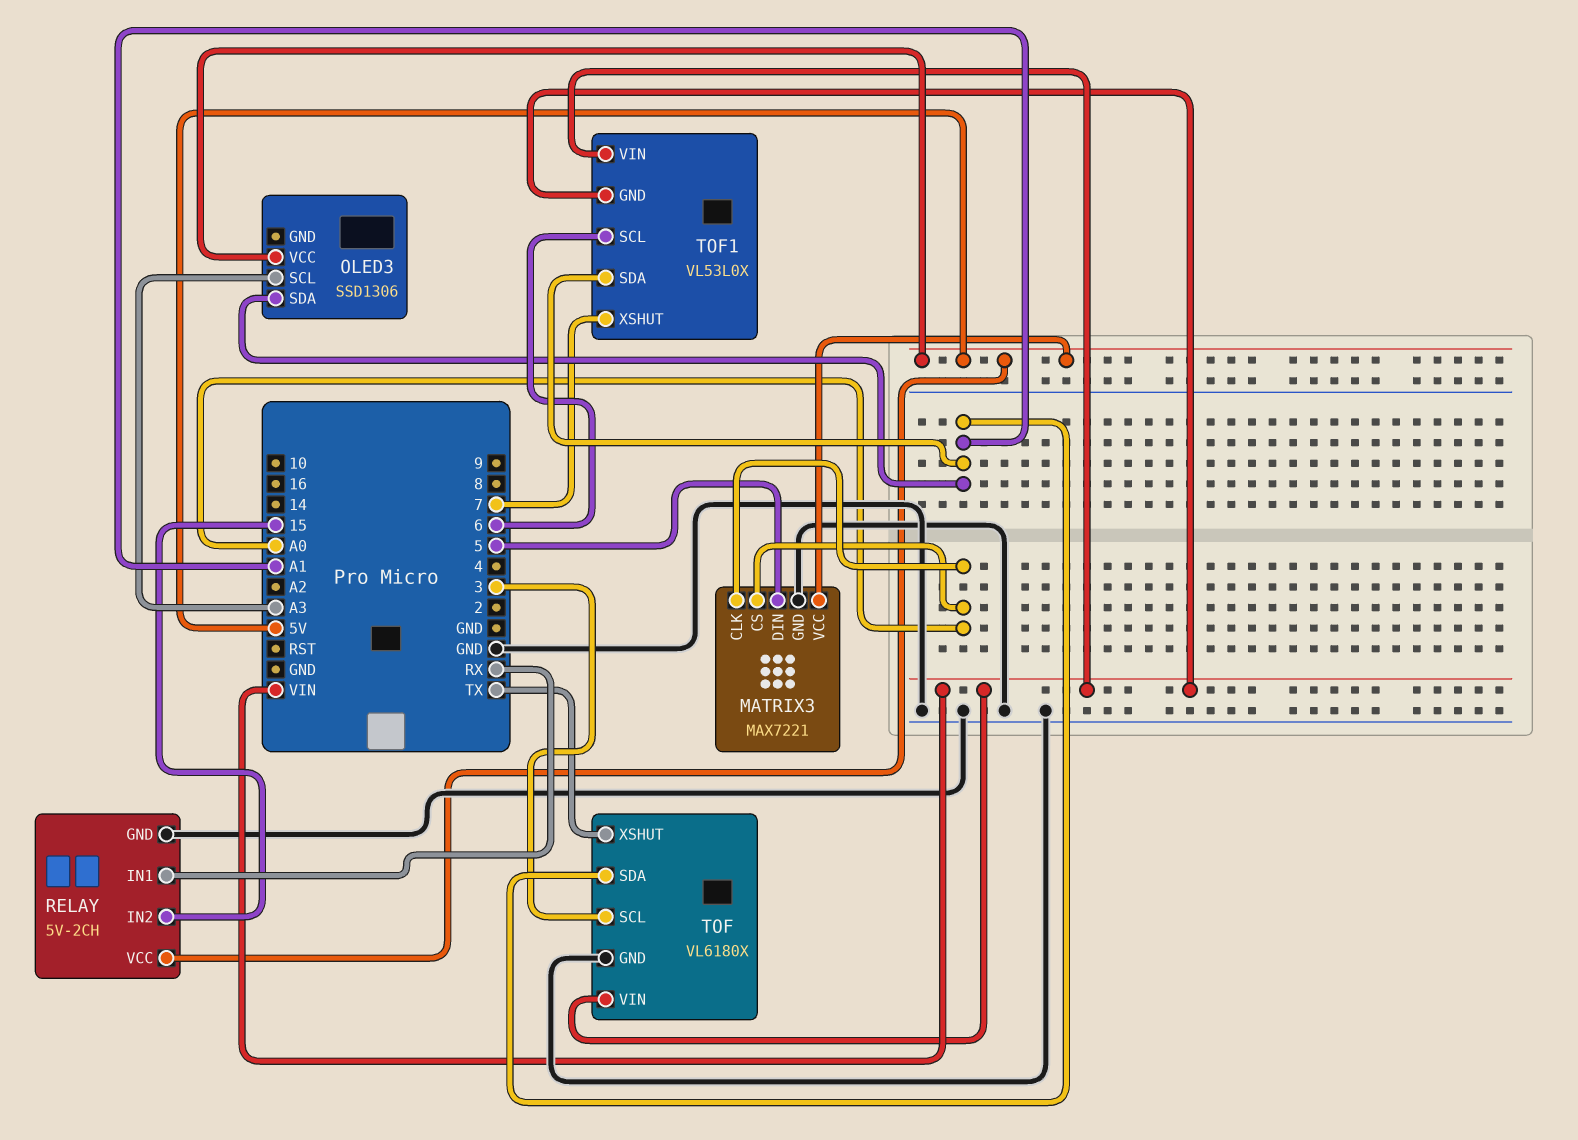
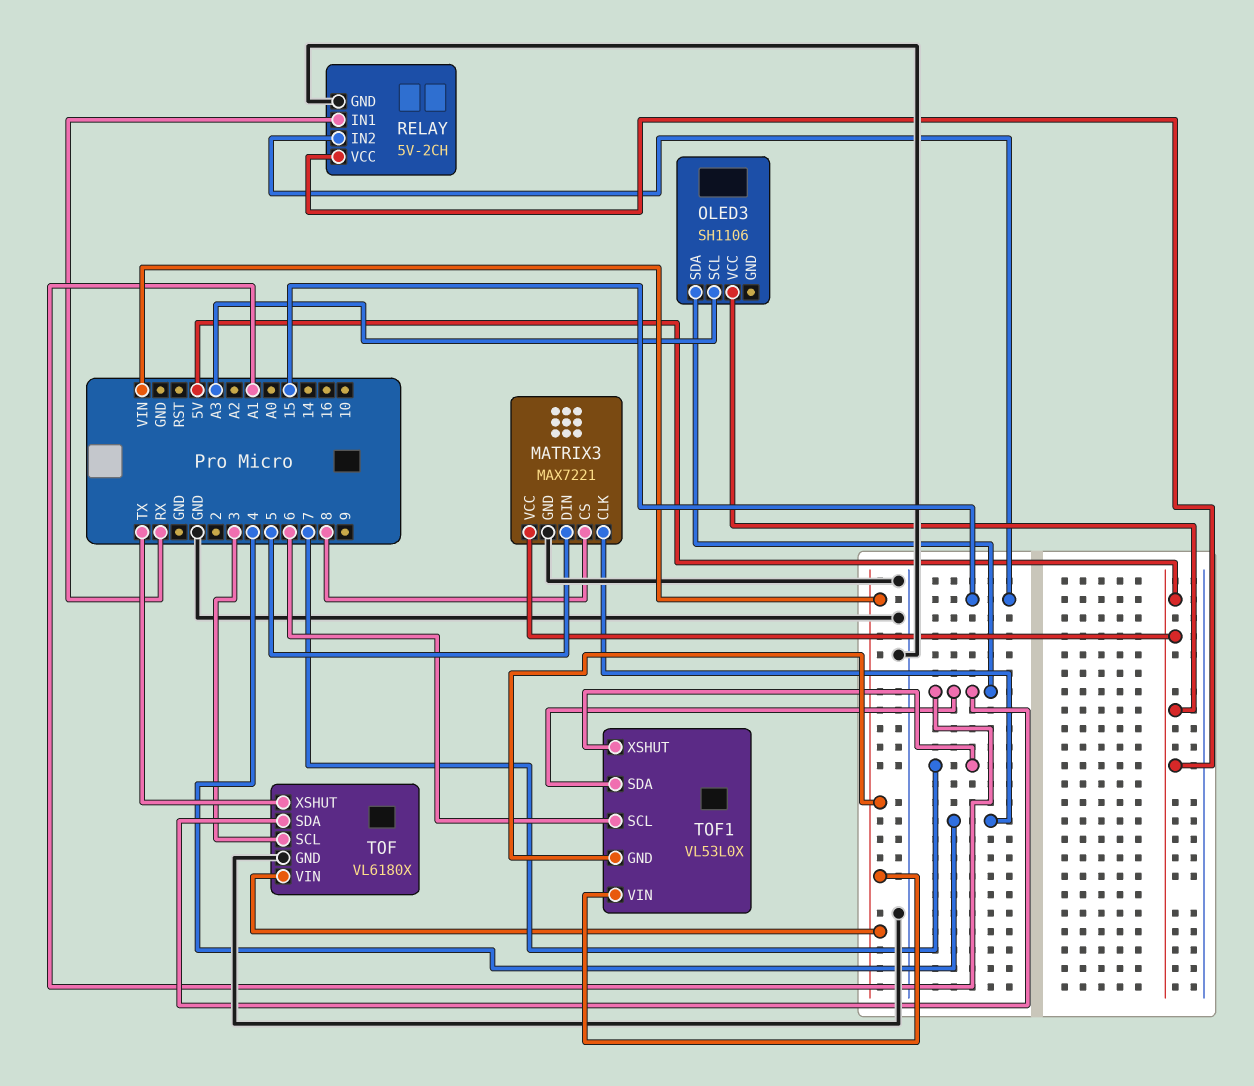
MATRIX3 pin CLK: A0 -> 4
MATRIX3 pin CS: A0 -> 8
OLED3: SSD1306 -> SH1106

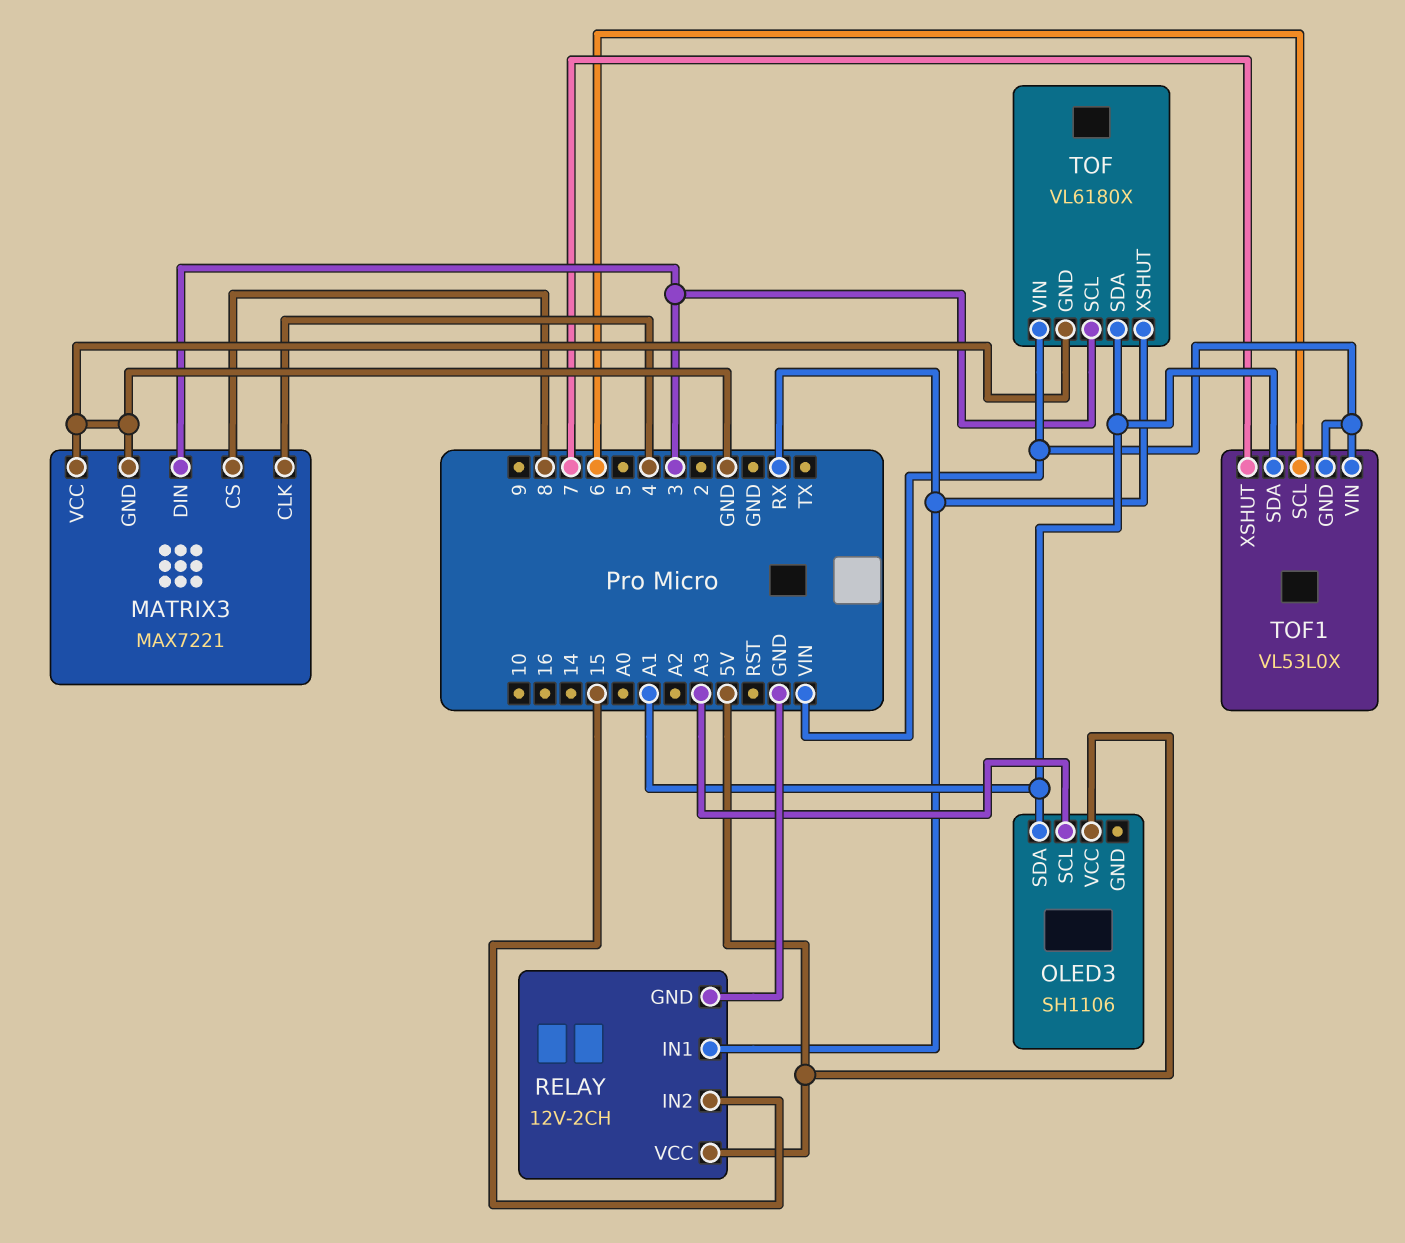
MATRIX3 pin DIN: 5 -> 3
MATRIX3 pin VCC: 5V -> GND
RELAY: 5V-2CH -> 12V-2CH
TOF pin XSHUT: TX -> RX

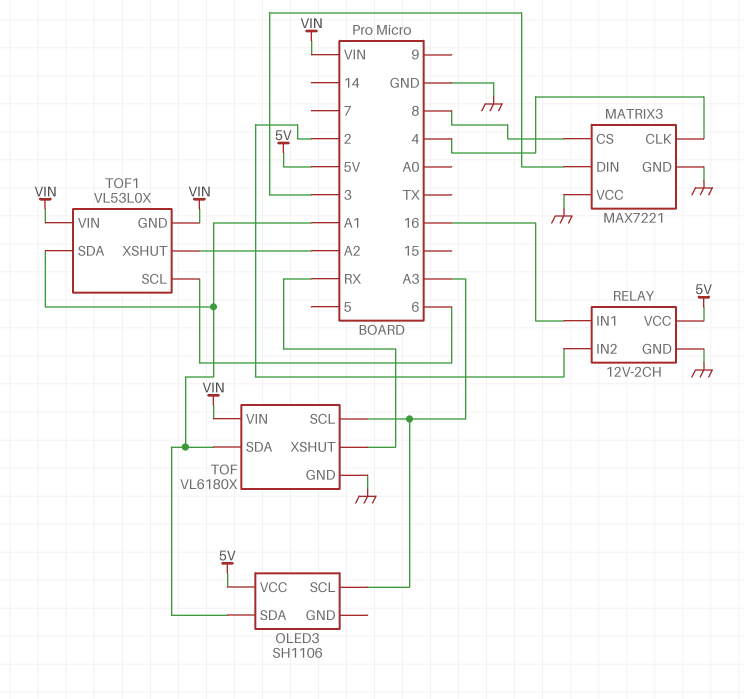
RELAY pin IN1: RX -> 16
RELAY pin IN2: 15 -> 2
TOF pin SCL: 3 -> A3
TOF1 pin XSHUT: 7 -> A2

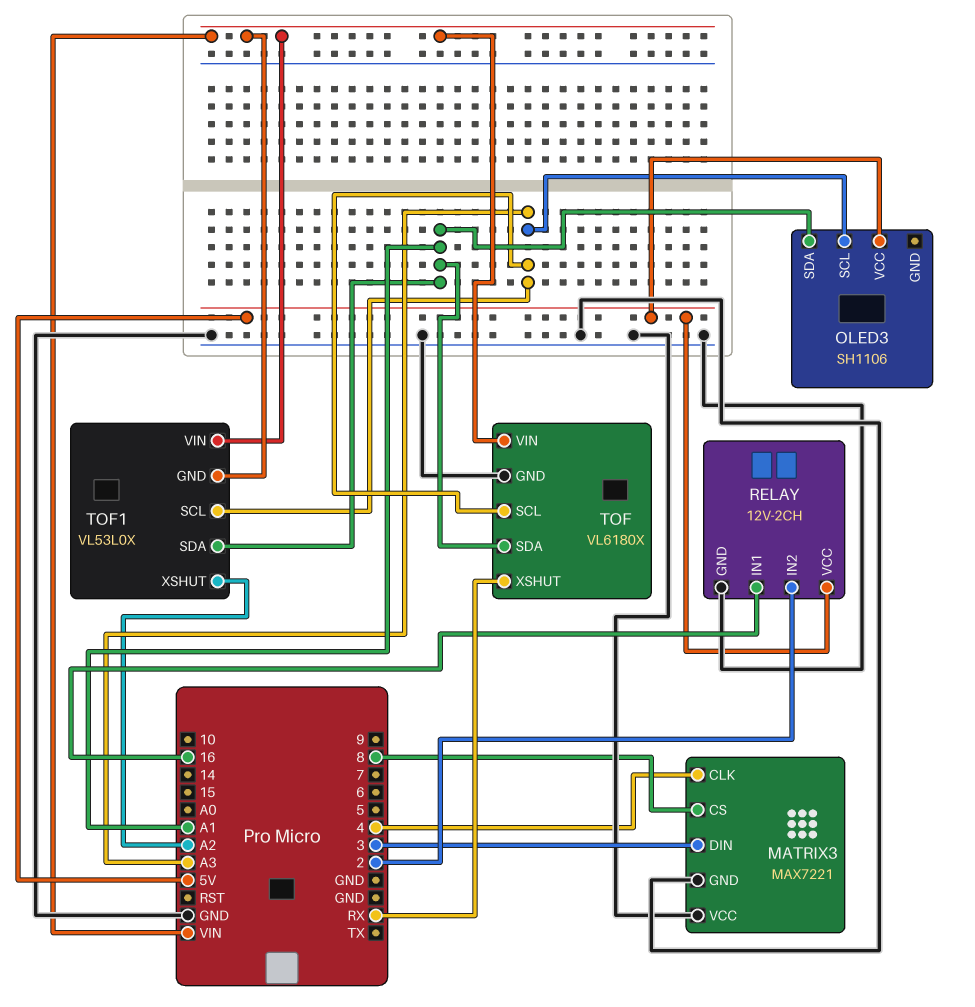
TOF1 pin SCL: 6 -> A3

